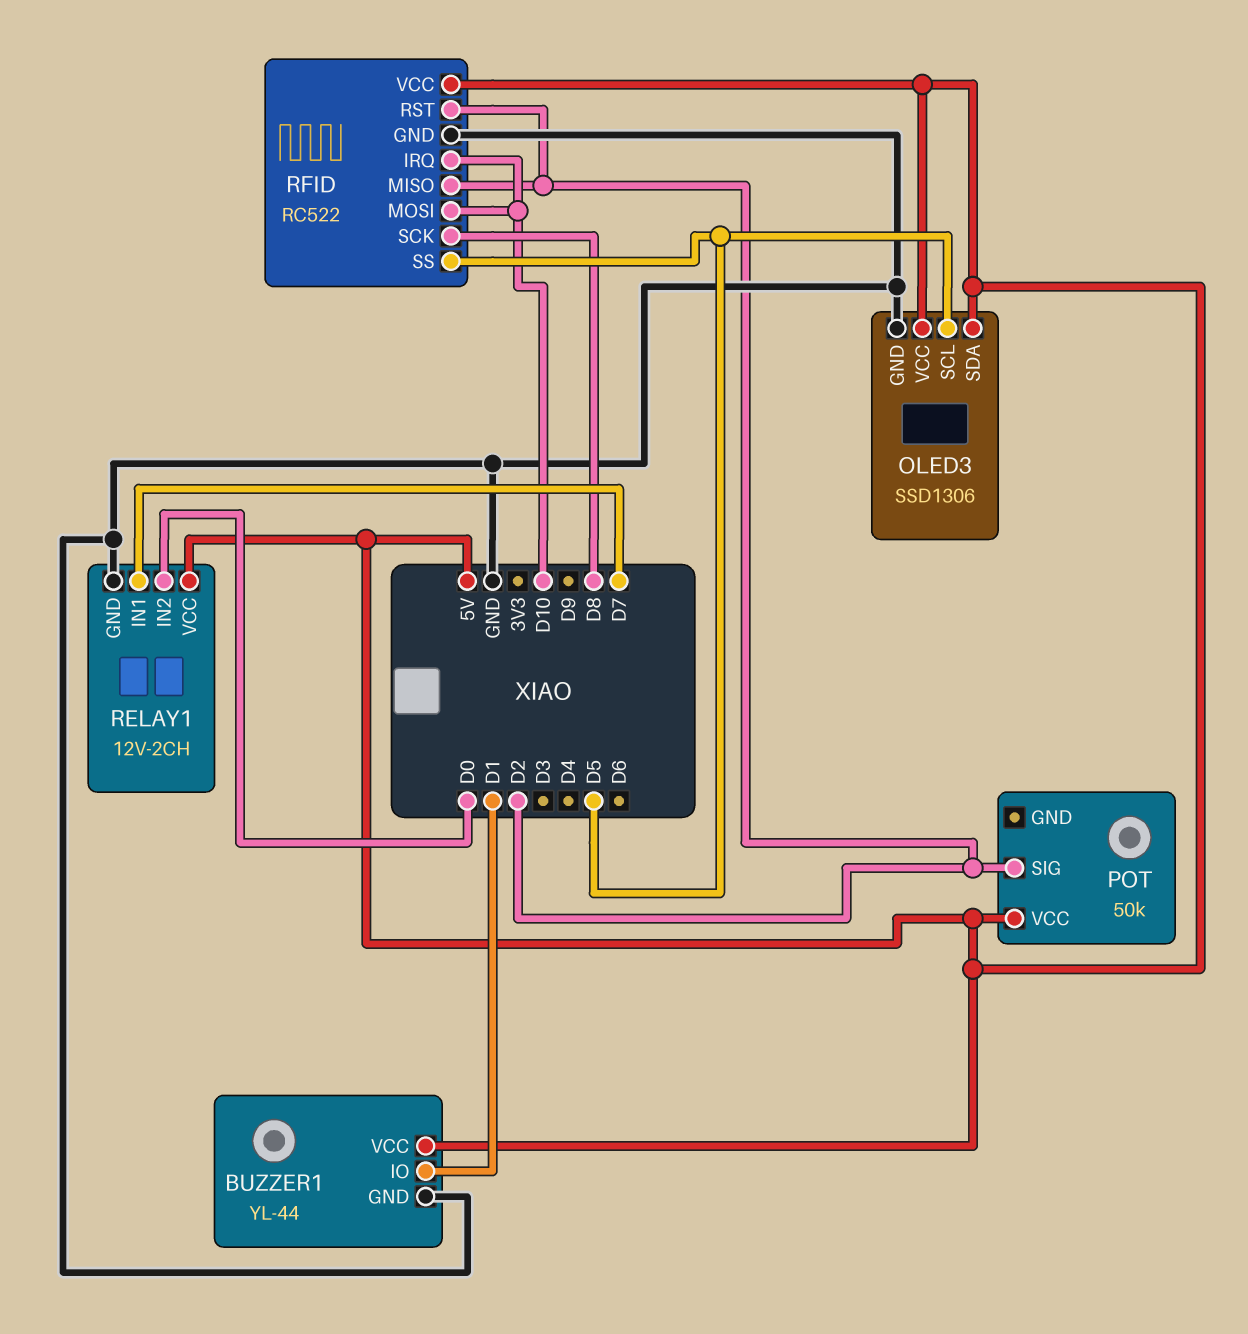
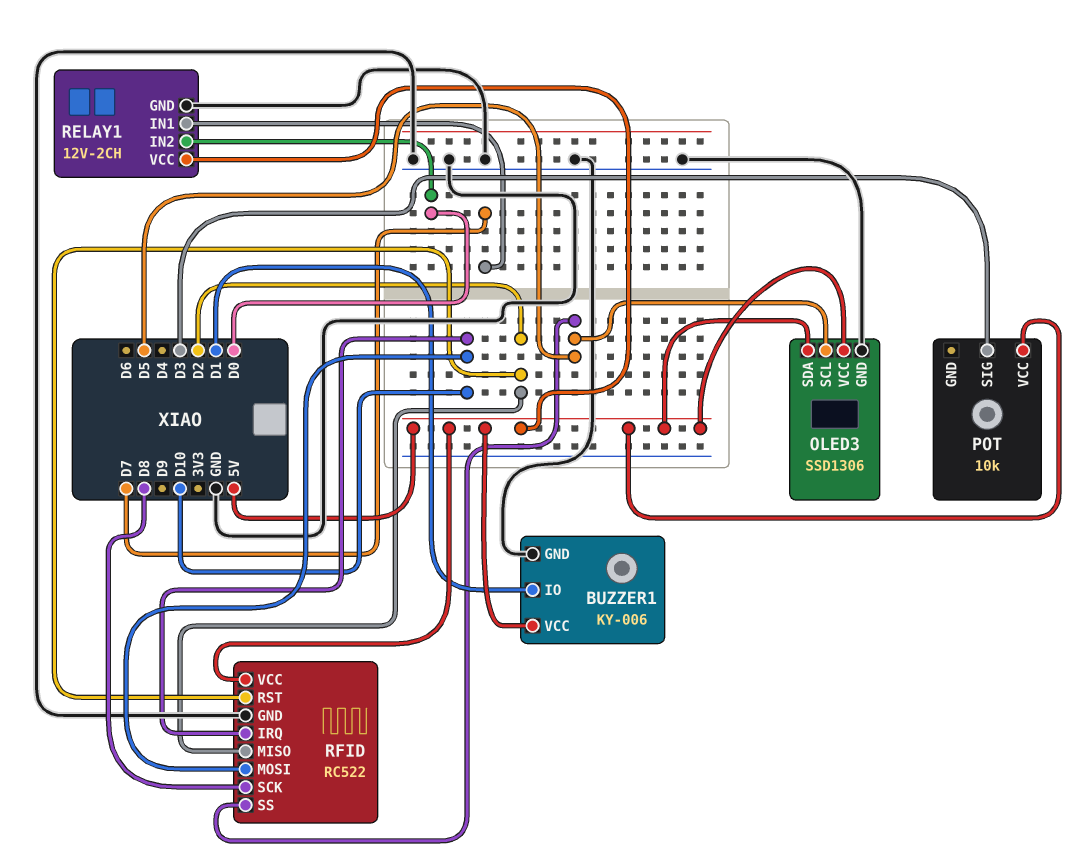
BUZZER1: YL-44 -> KY-006
POT: 50k -> 10k
POT pin SIG: D2 -> D3

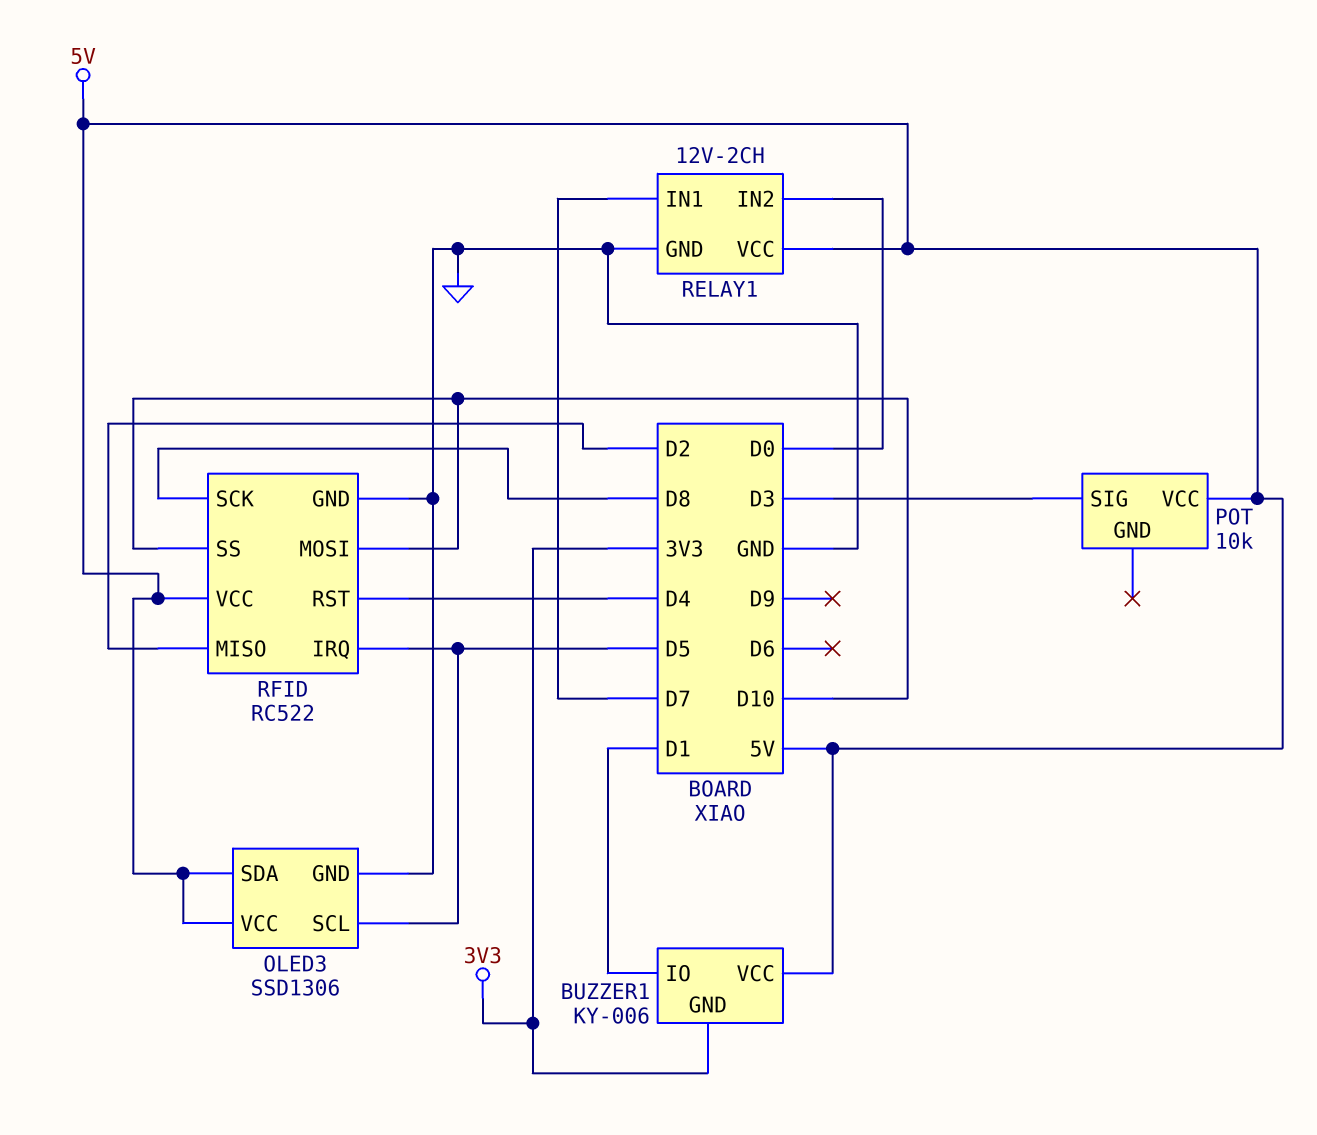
BUZZER1 pin GND: GND -> 3V3
RFID pin IRQ: D10 -> D5
RFID pin RST: D2 -> D4
RFID pin SS: D5 -> D10

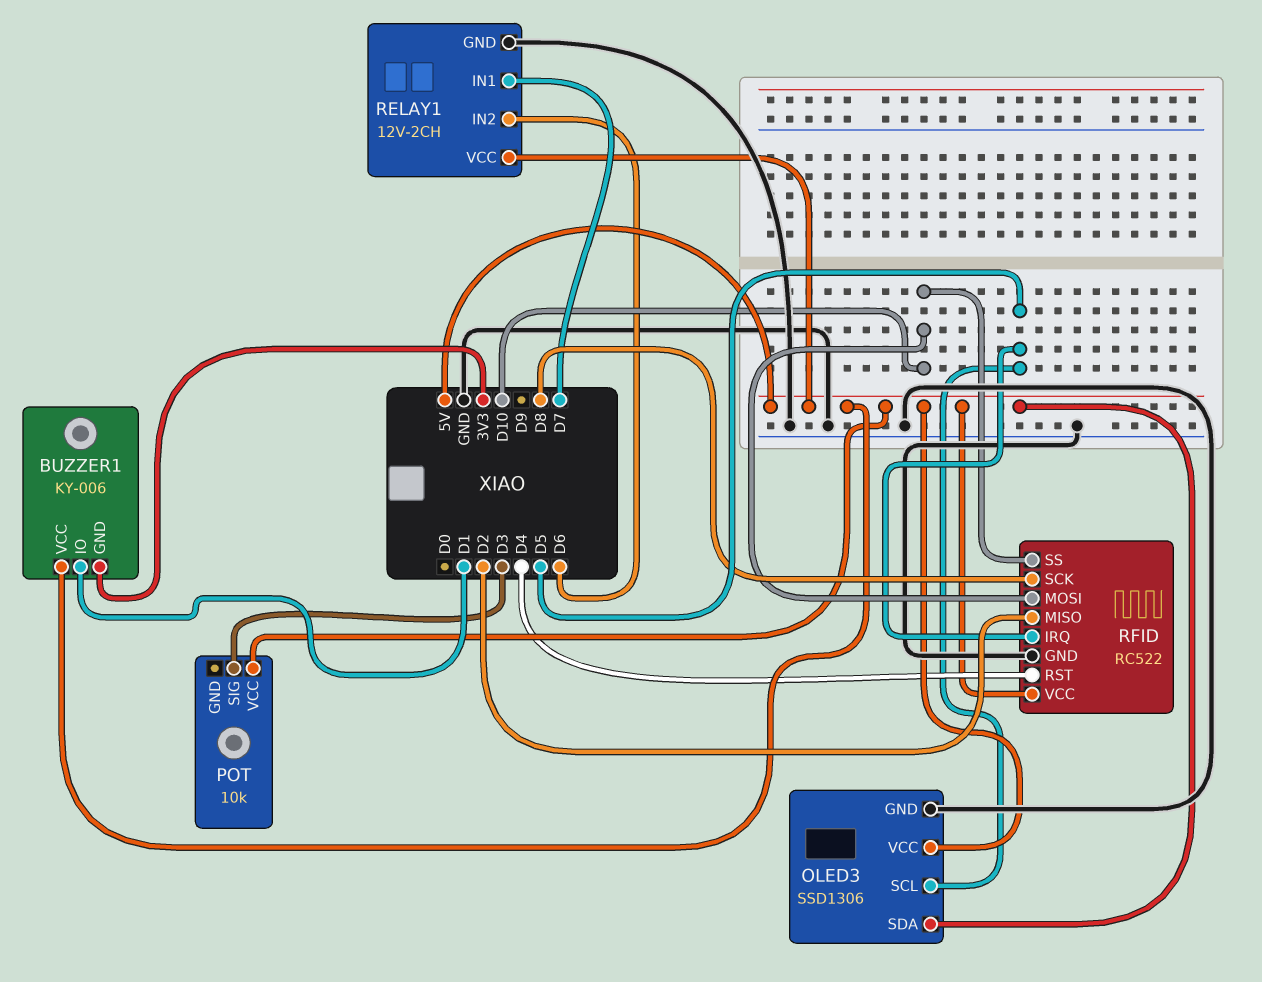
RELAY1 pin IN2: D0 -> D6

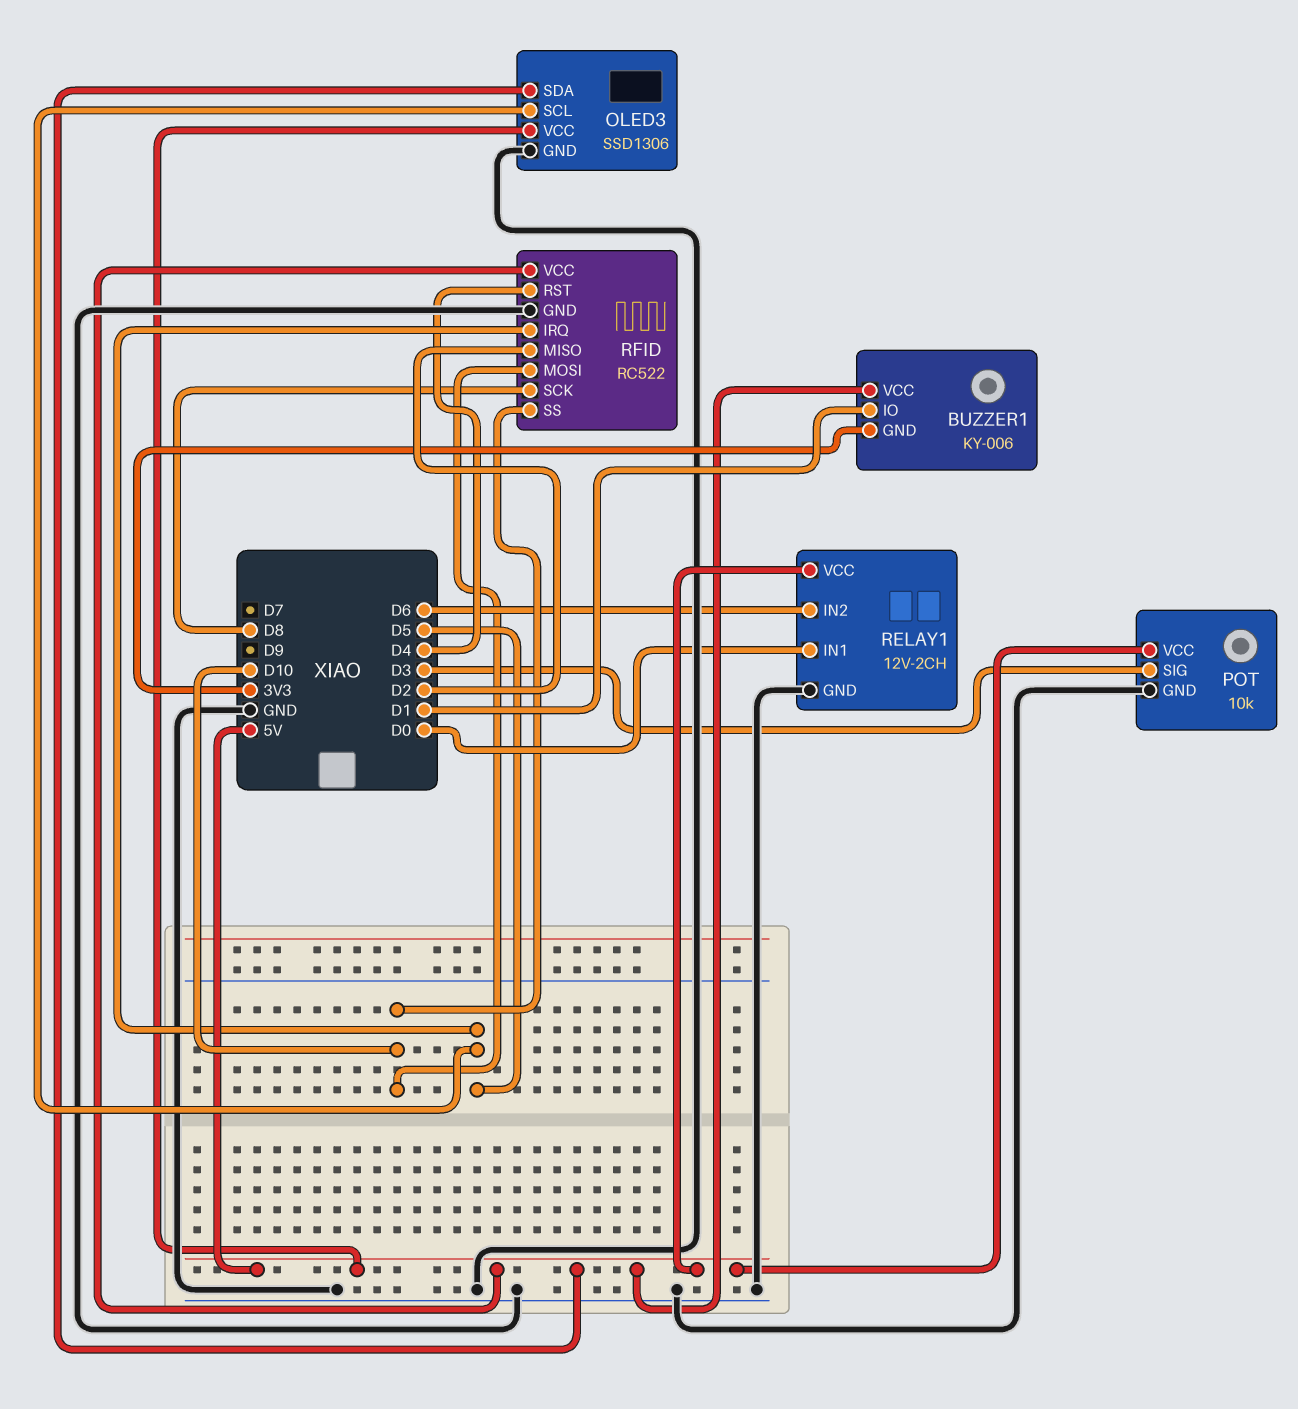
POT pin GND: none -> GND
RELAY1 pin IN1: D7 -> D0

